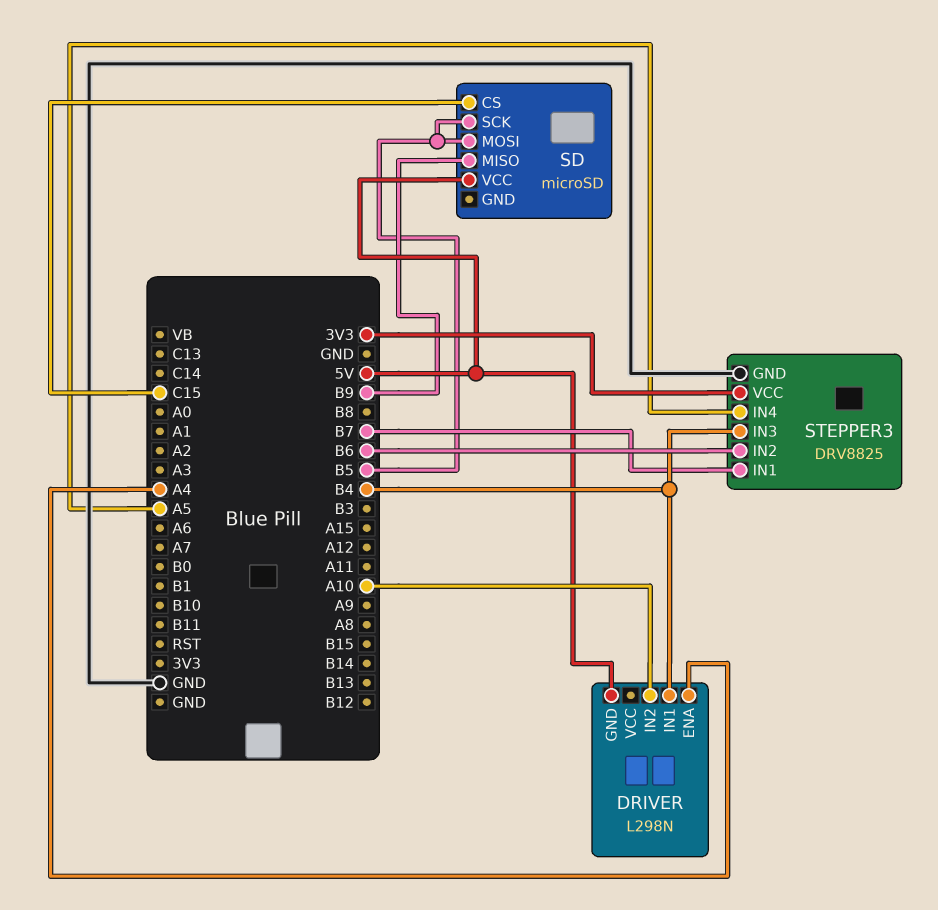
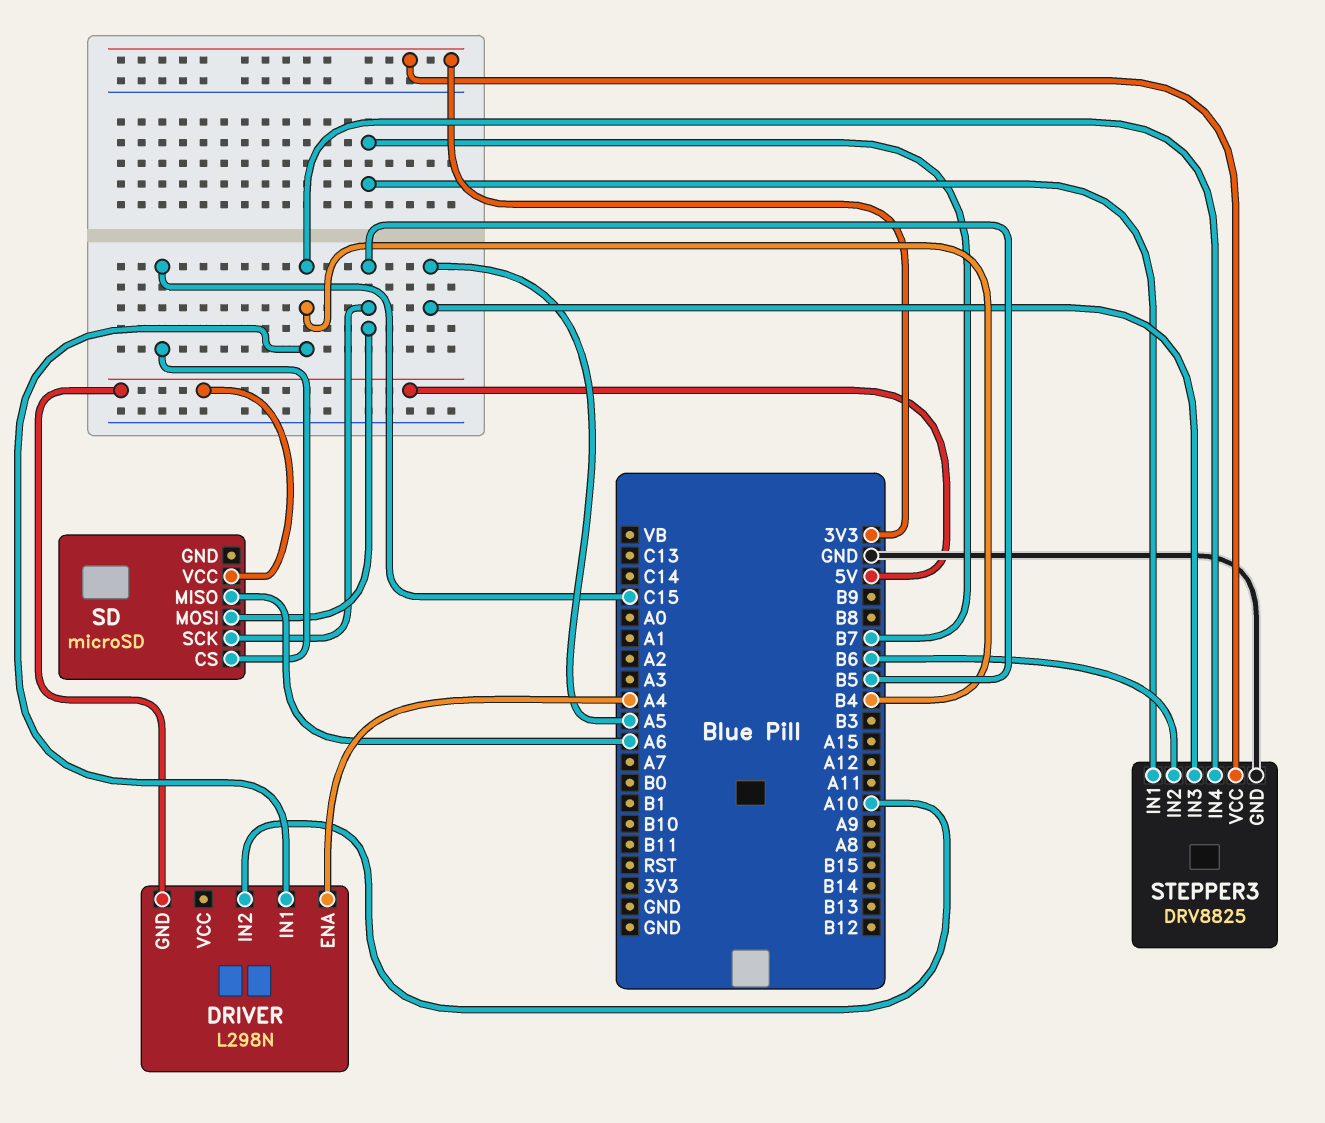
SD pin MISO: B9 -> A6
STEPPER3 pin IN3: B4 -> A5
STEPPER3 pin IN4: A5 -> B4

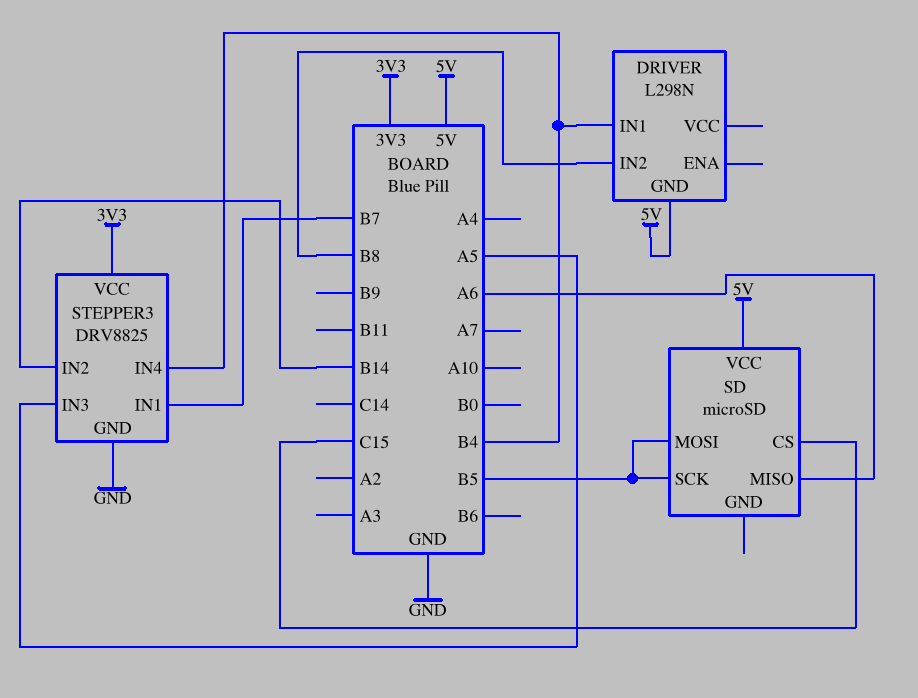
DRIVER pin ENA: A4 -> none
DRIVER pin IN2: A10 -> B8
STEPPER3 pin IN2: B6 -> B14

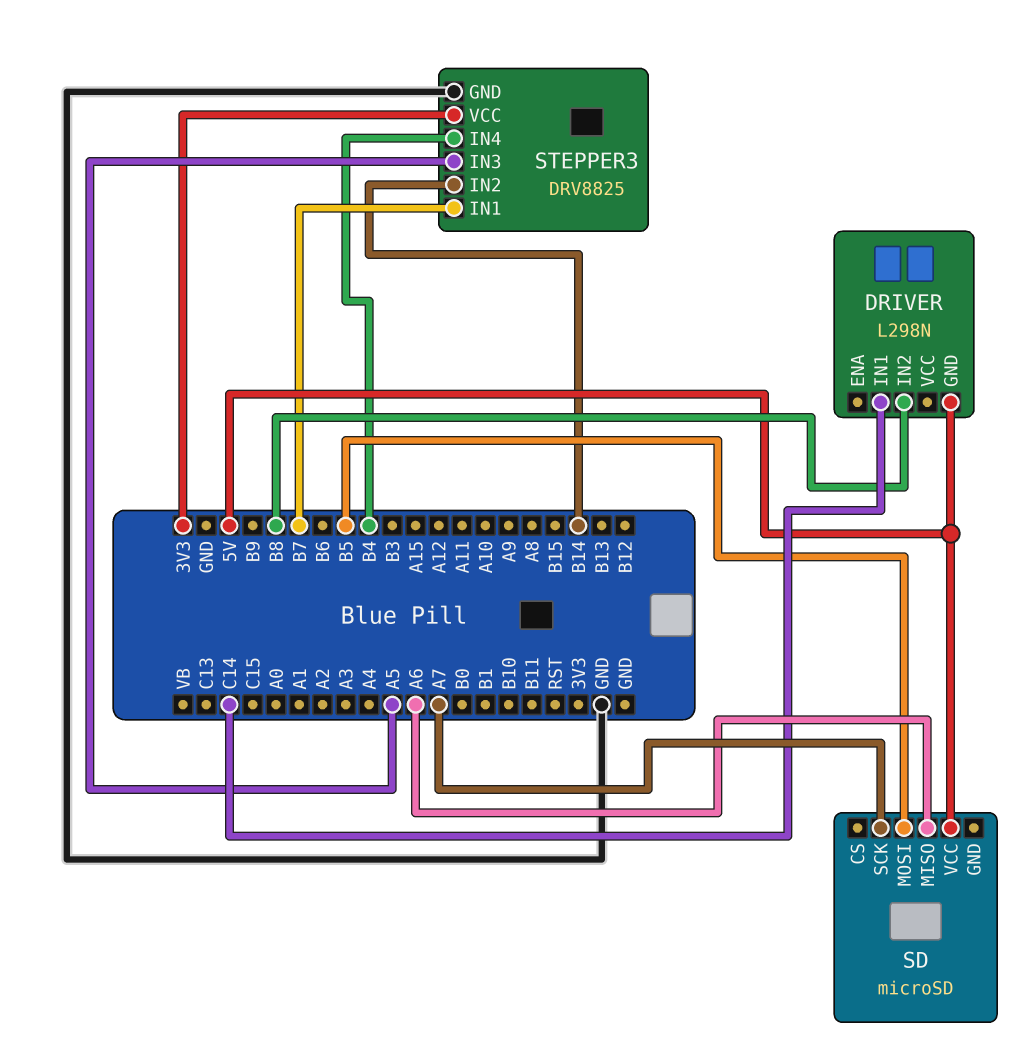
DRIVER pin IN1: B4 -> C14
SD pin CS: C15 -> none
SD pin SCK: B5 -> A7

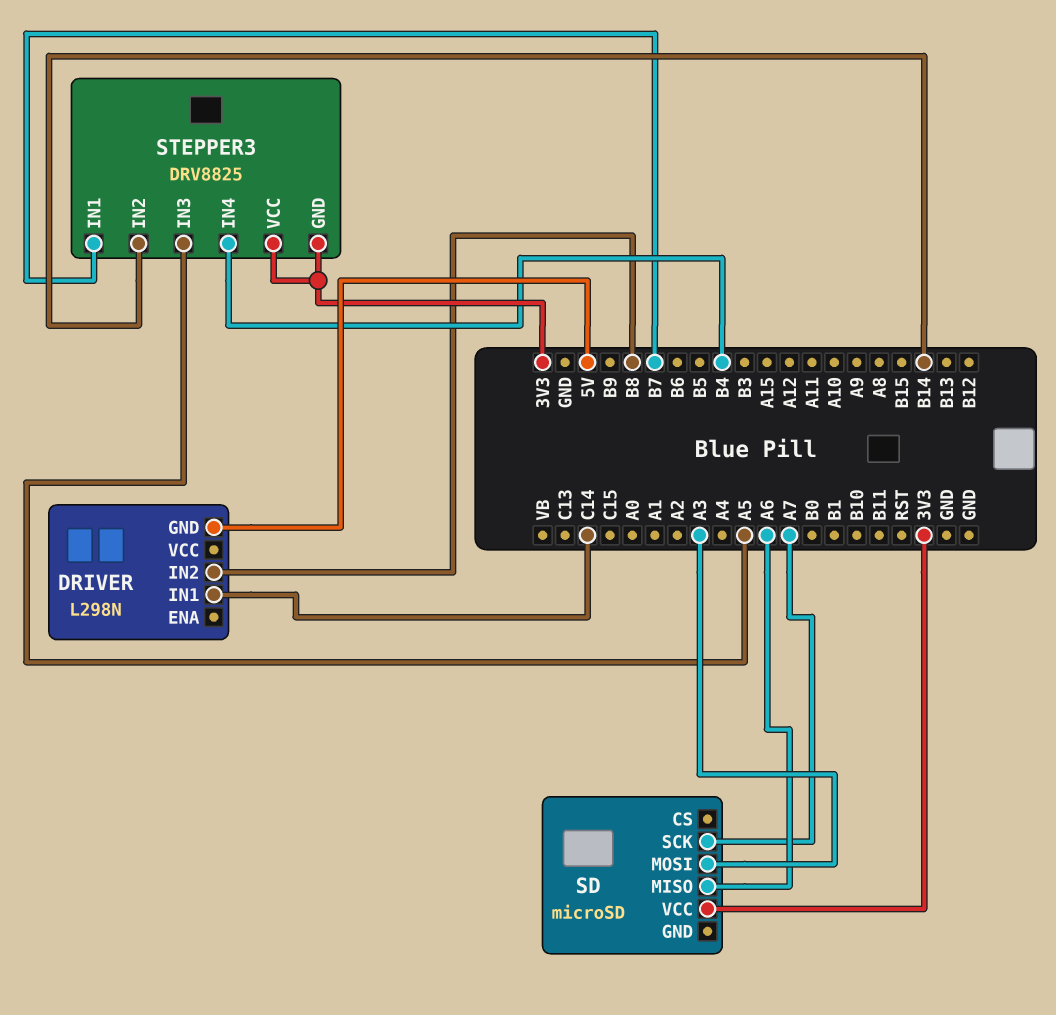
SD pin MOSI: B5 -> A3
SD pin VCC: 5V -> 3V3
STEPPER3 pin GND: GND -> 3V3

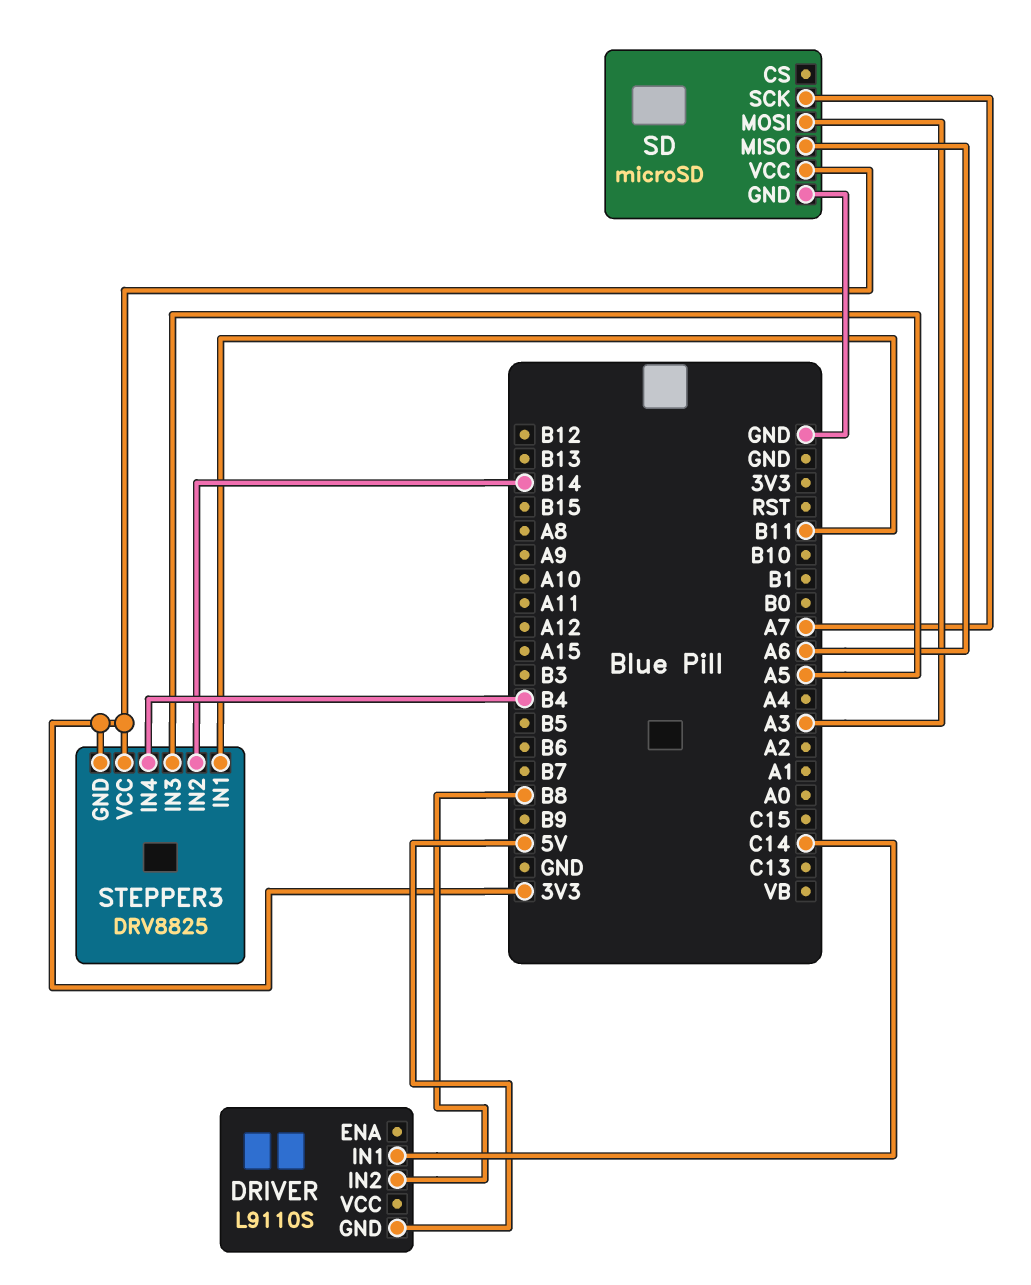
DRIVER: L298N -> L9110S
SD pin GND: none -> GND
STEPPER3 pin IN1: B7 -> B11

